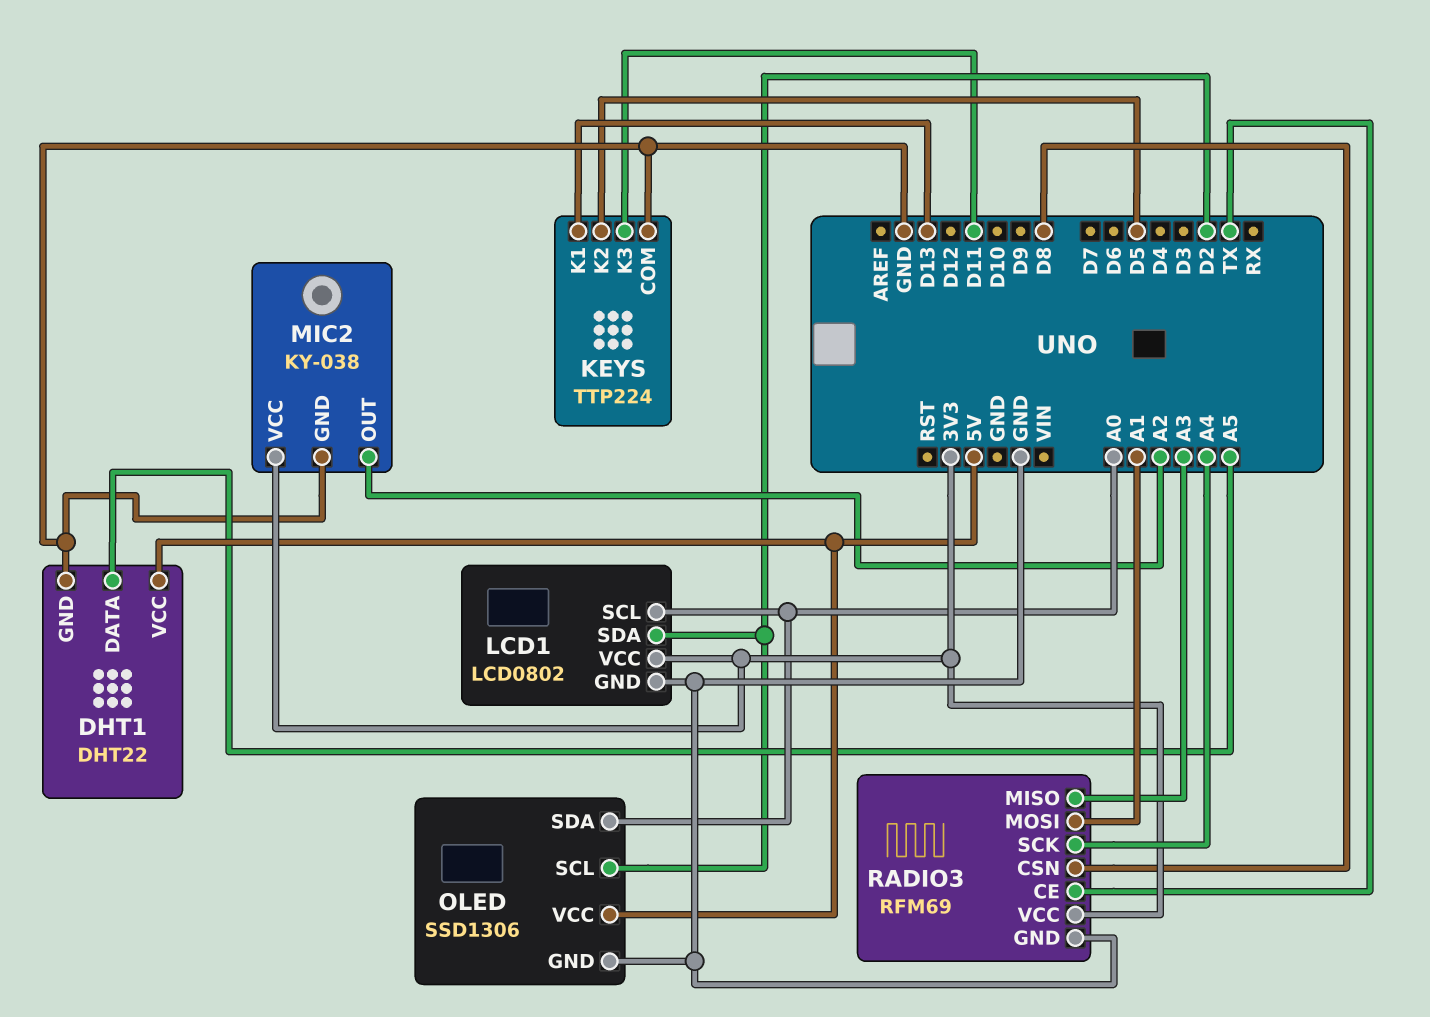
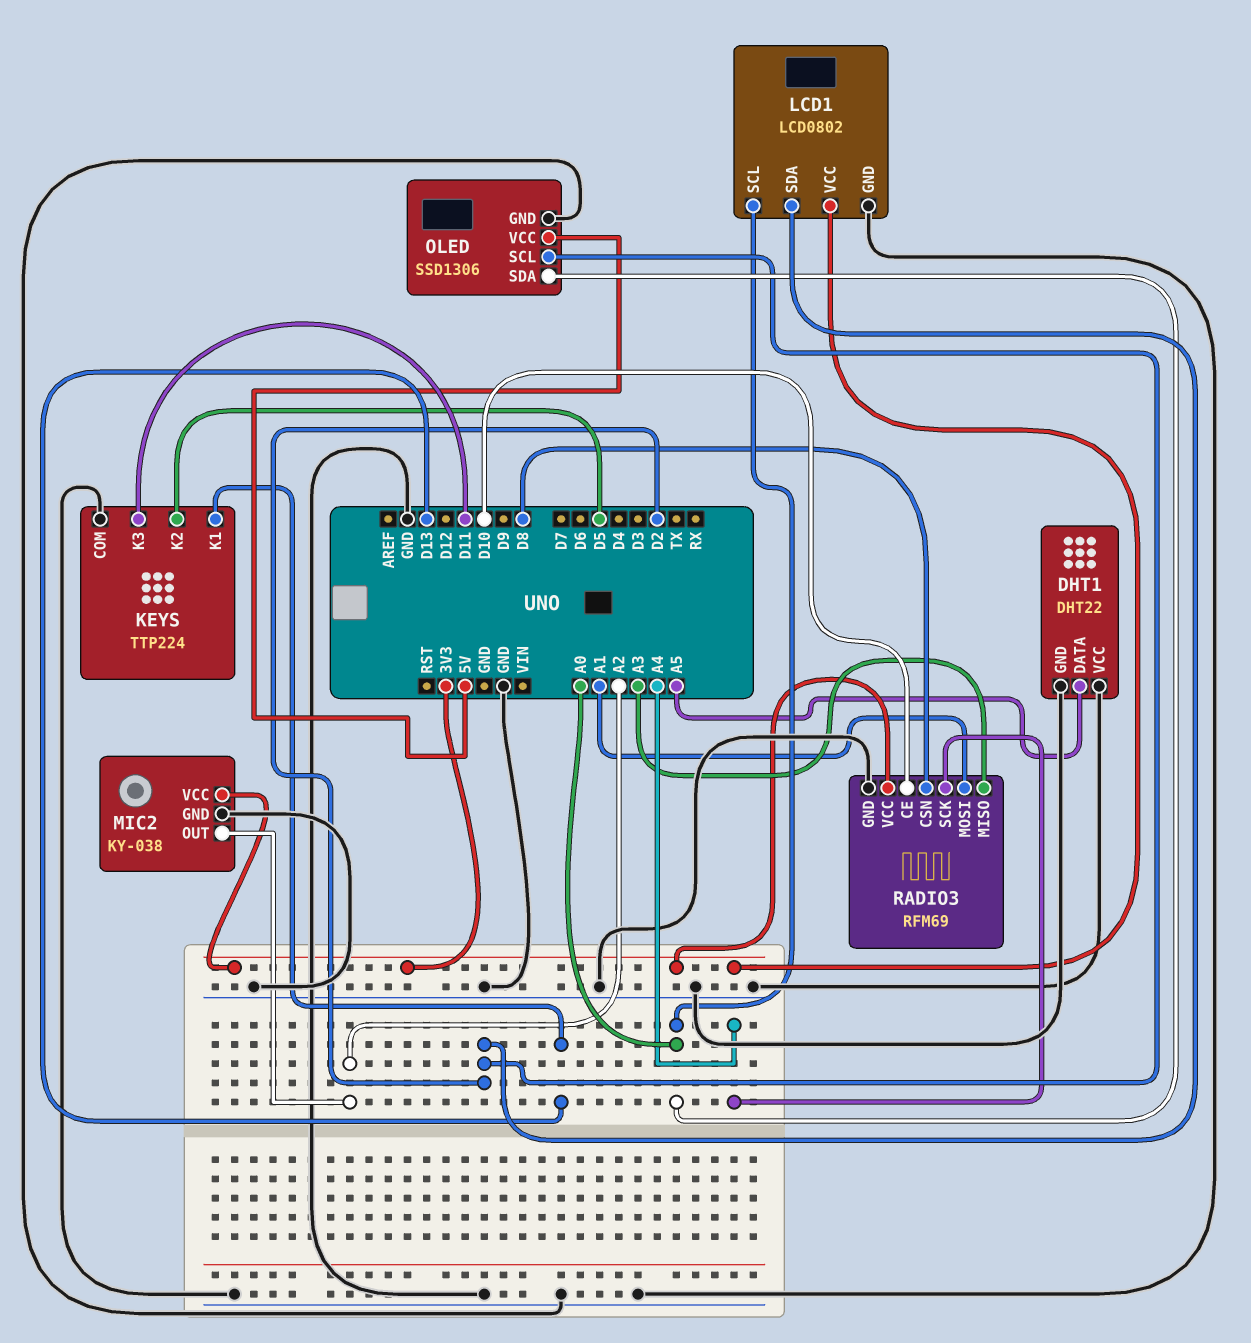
DHT1 pin VCC: 5V -> GND
RADIO3 pin CE: TX -> D10

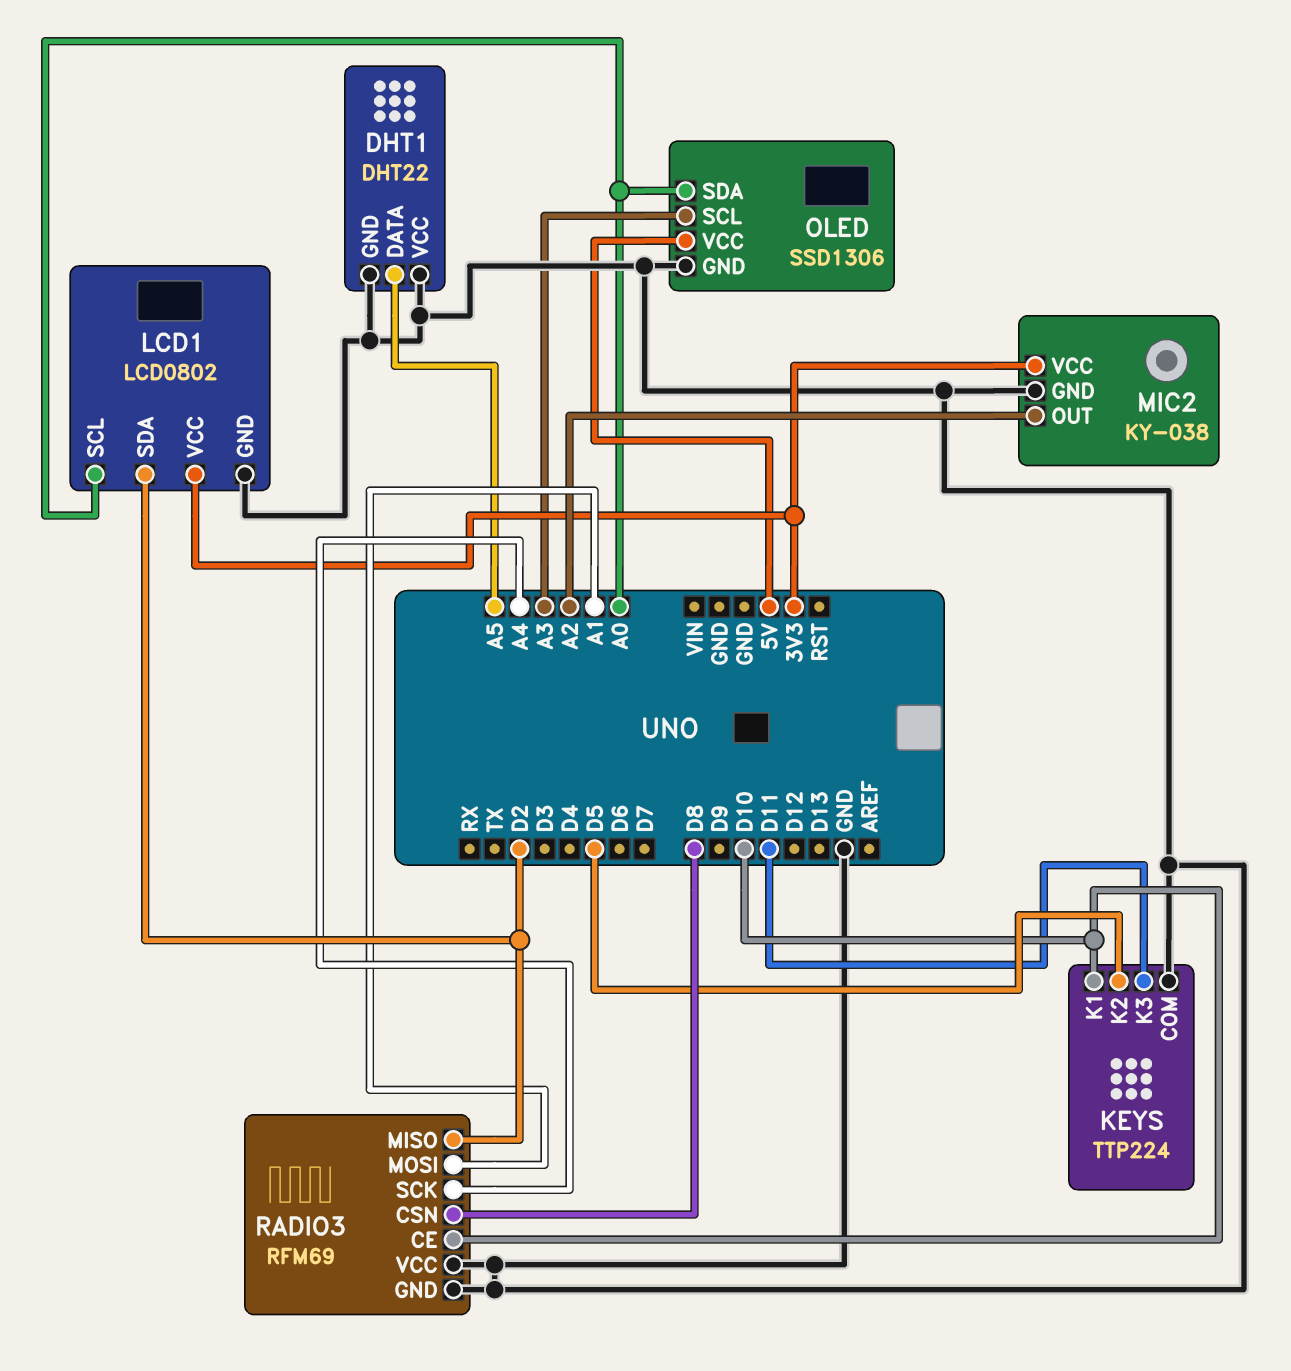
KEYS pin K1: D13 -> D10
OLED pin SCL: D2 -> A3
RADIO3 pin MISO: A3 -> D2
RADIO3 pin VCC: 3V3 -> GND

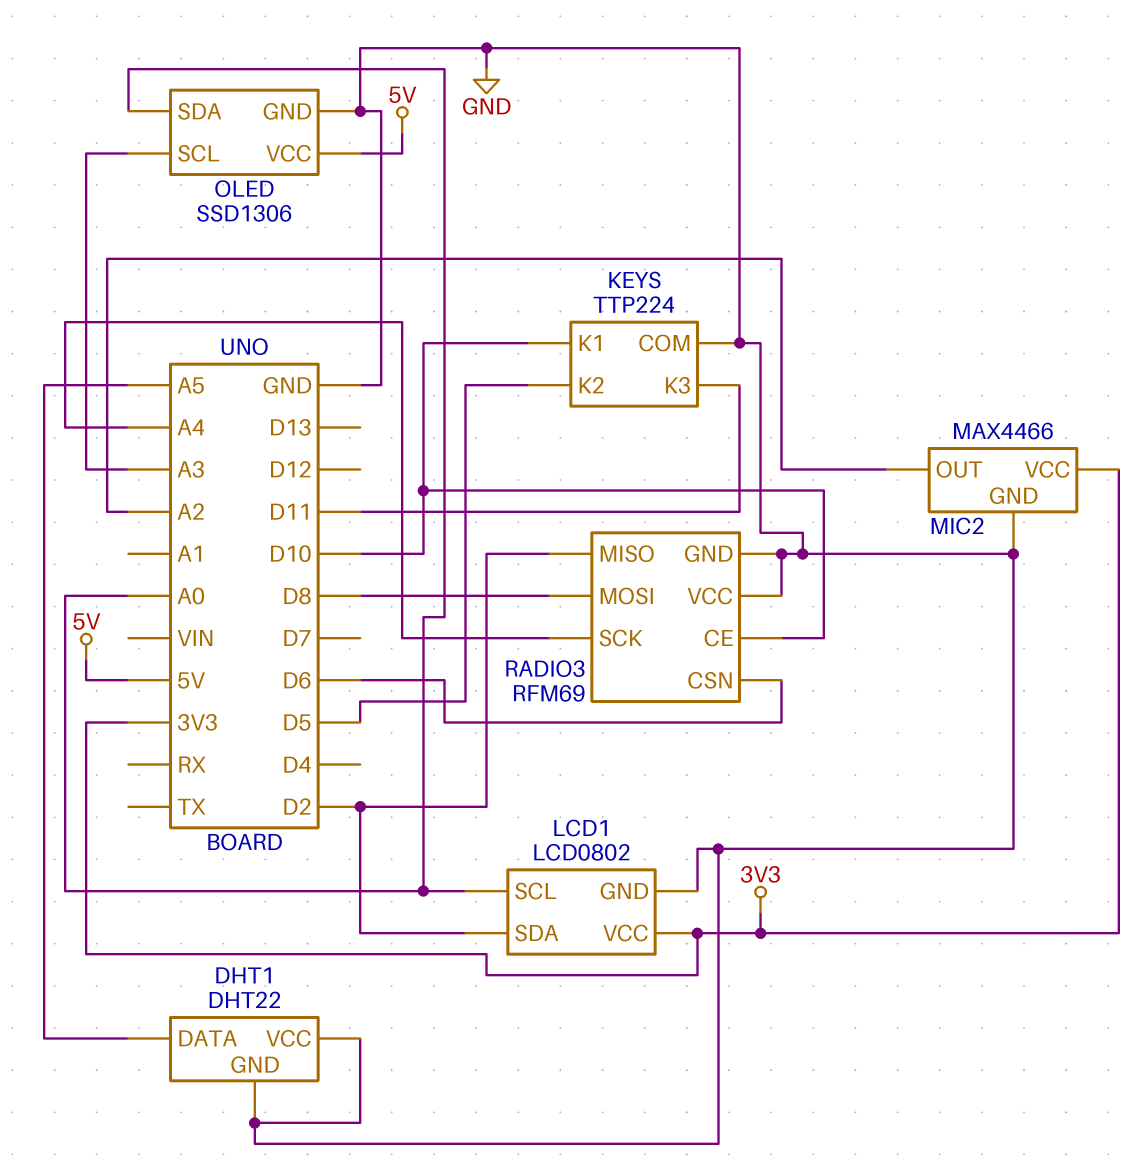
MIC2: KY-038 -> MAX4466
RADIO3 pin CSN: D8 -> D6
RADIO3 pin MOSI: A1 -> D8

